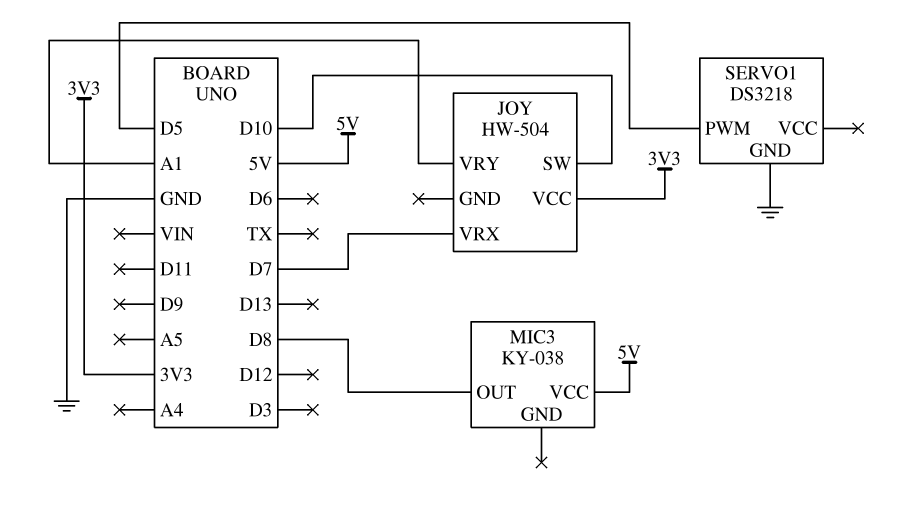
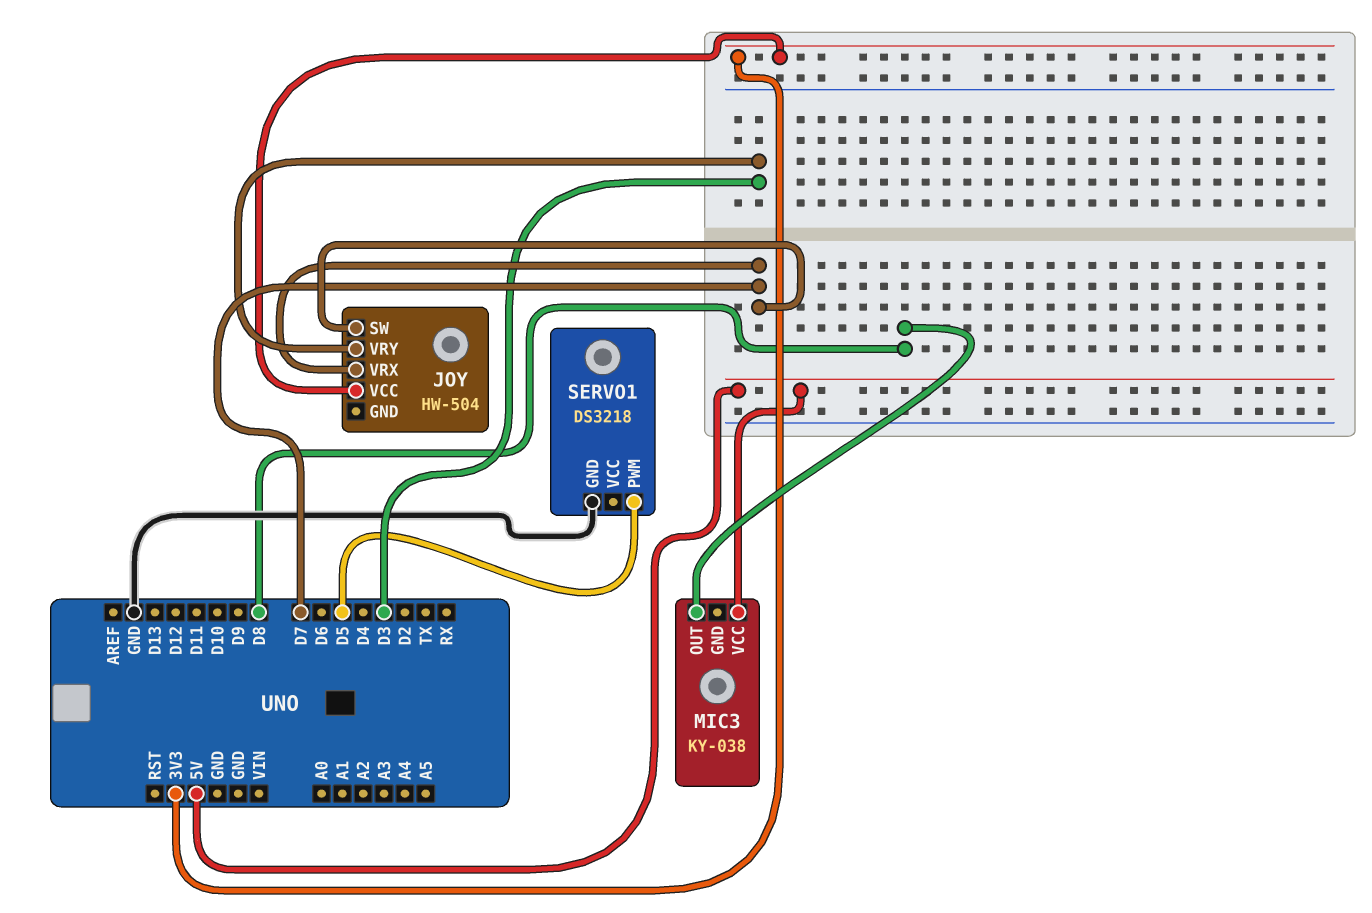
JOY pin SW: D10 -> D7
JOY pin VRY: A1 -> D3

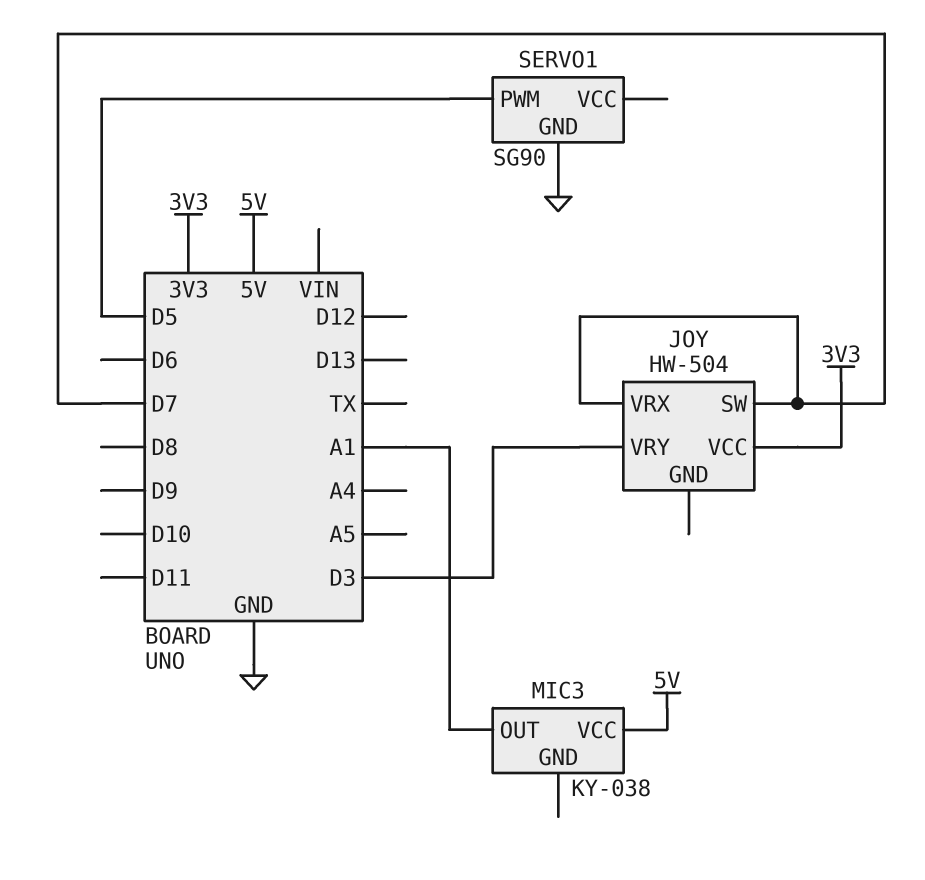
MIC3 pin OUT: D8 -> A1
SERVO1: DS3218 -> SG90

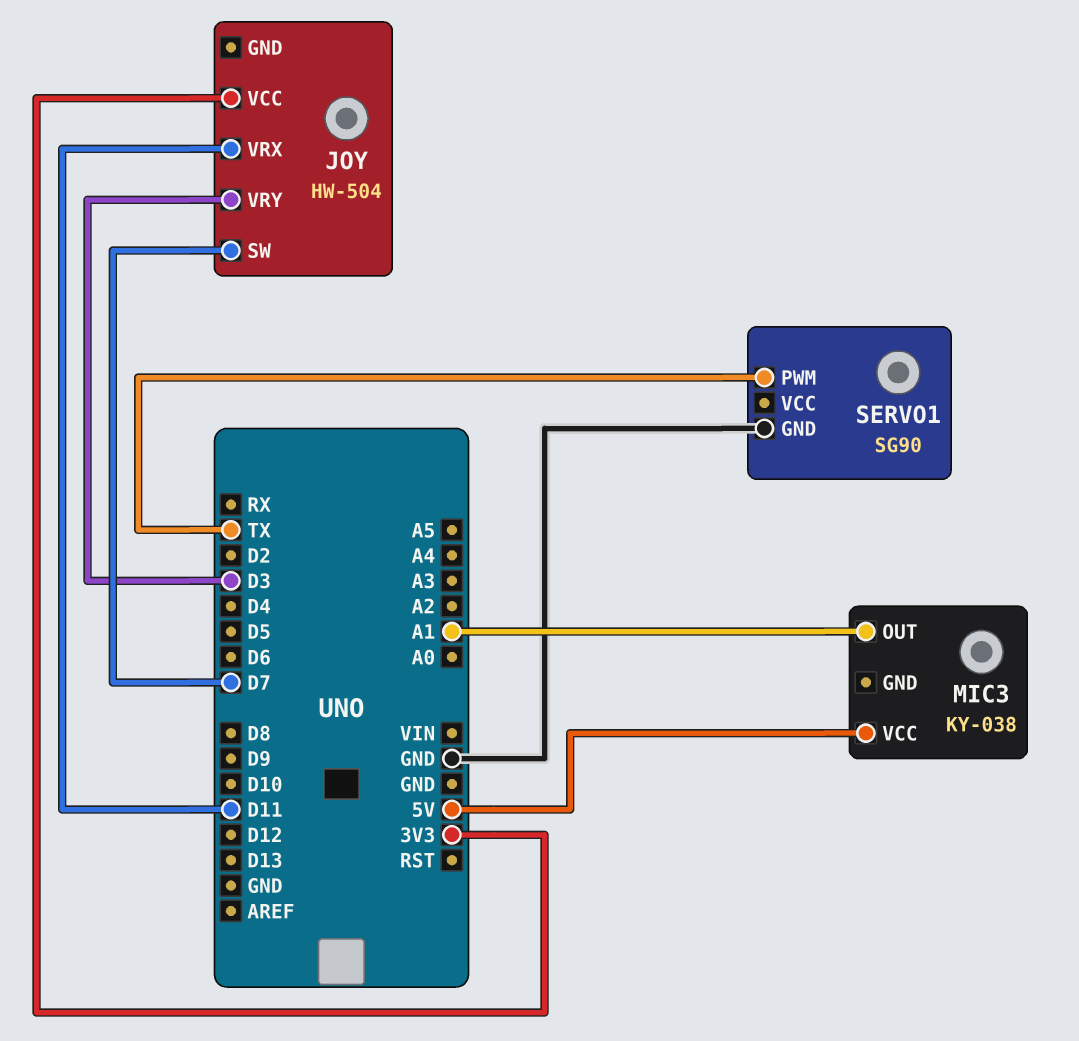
JOY pin VRX: D7 -> D11
SERVO1 pin PWM: D5 -> TX

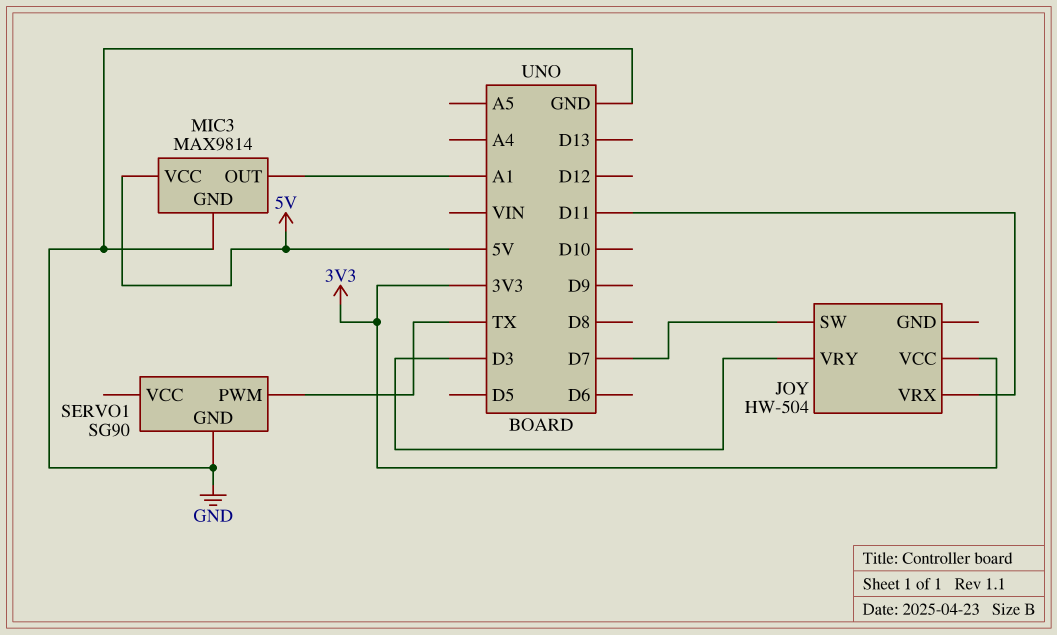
MIC3: KY-038 -> MAX9814
MIC3 pin GND: none -> GND

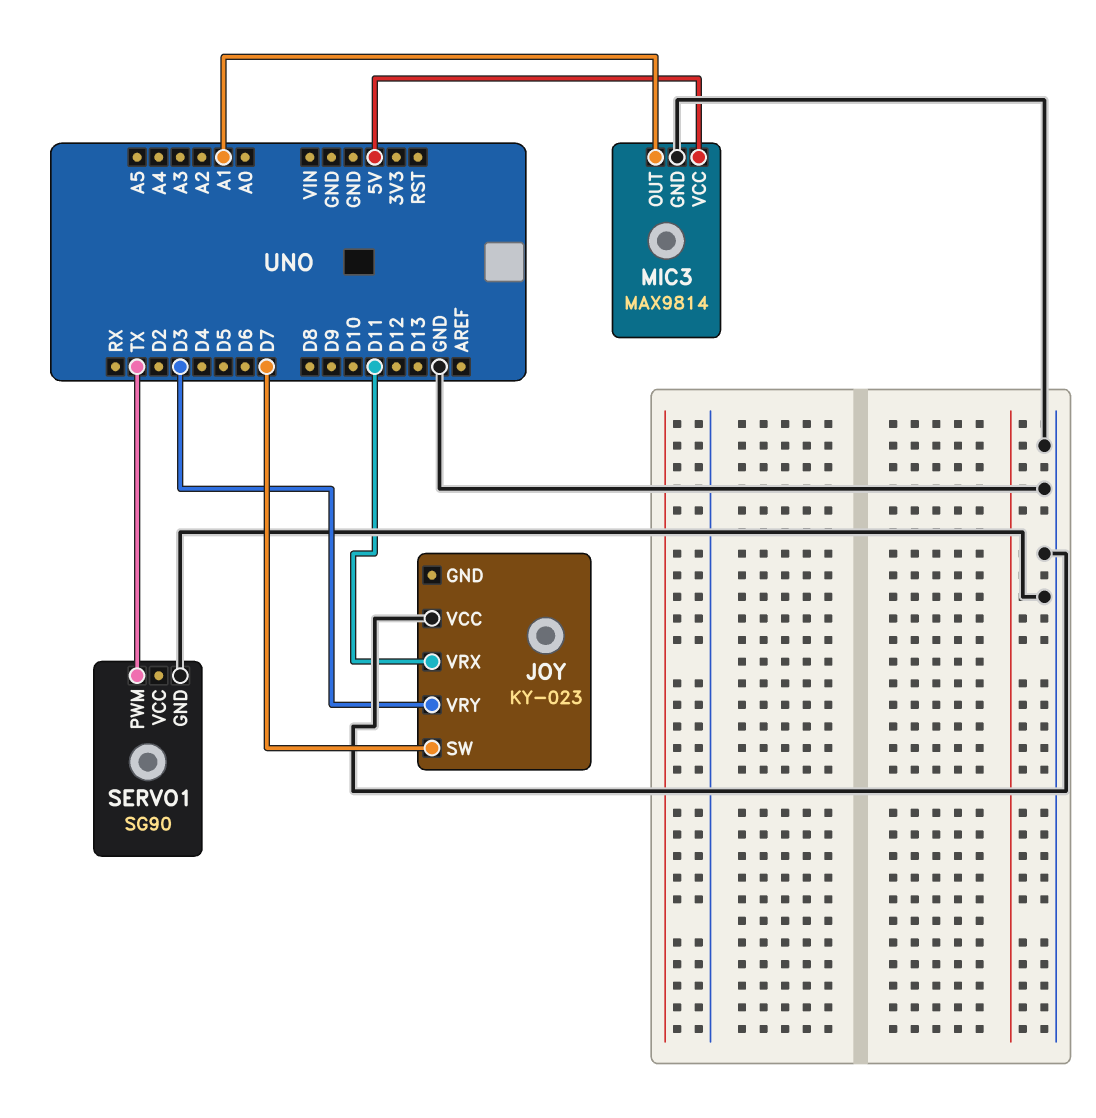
JOY: HW-504 -> KY-023
JOY pin VCC: 3V3 -> GND

